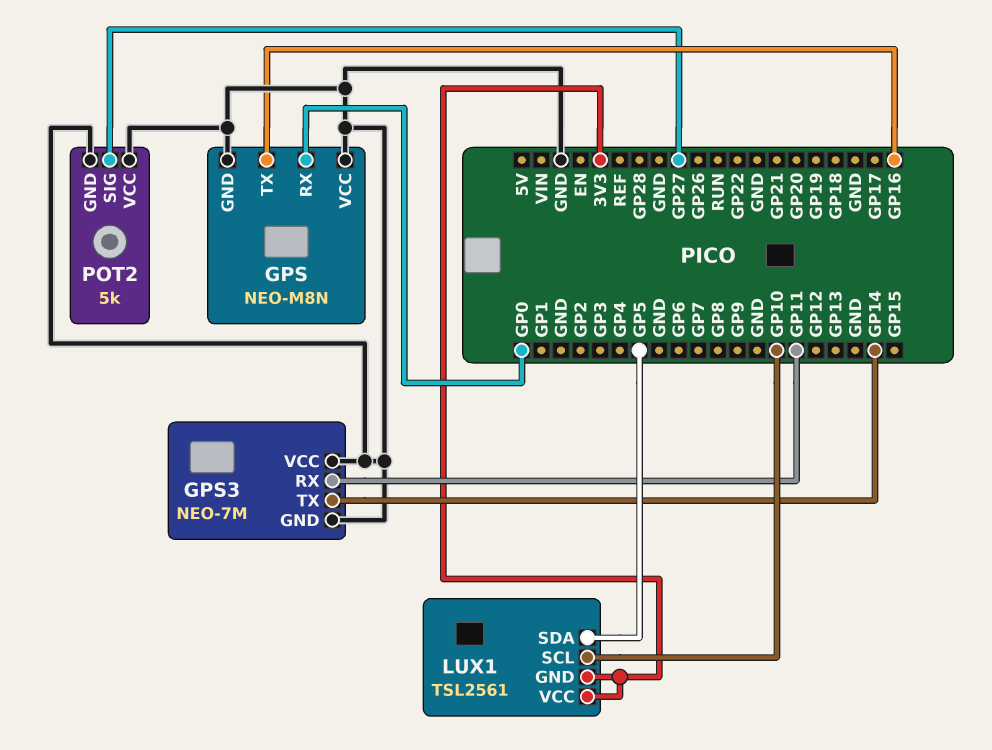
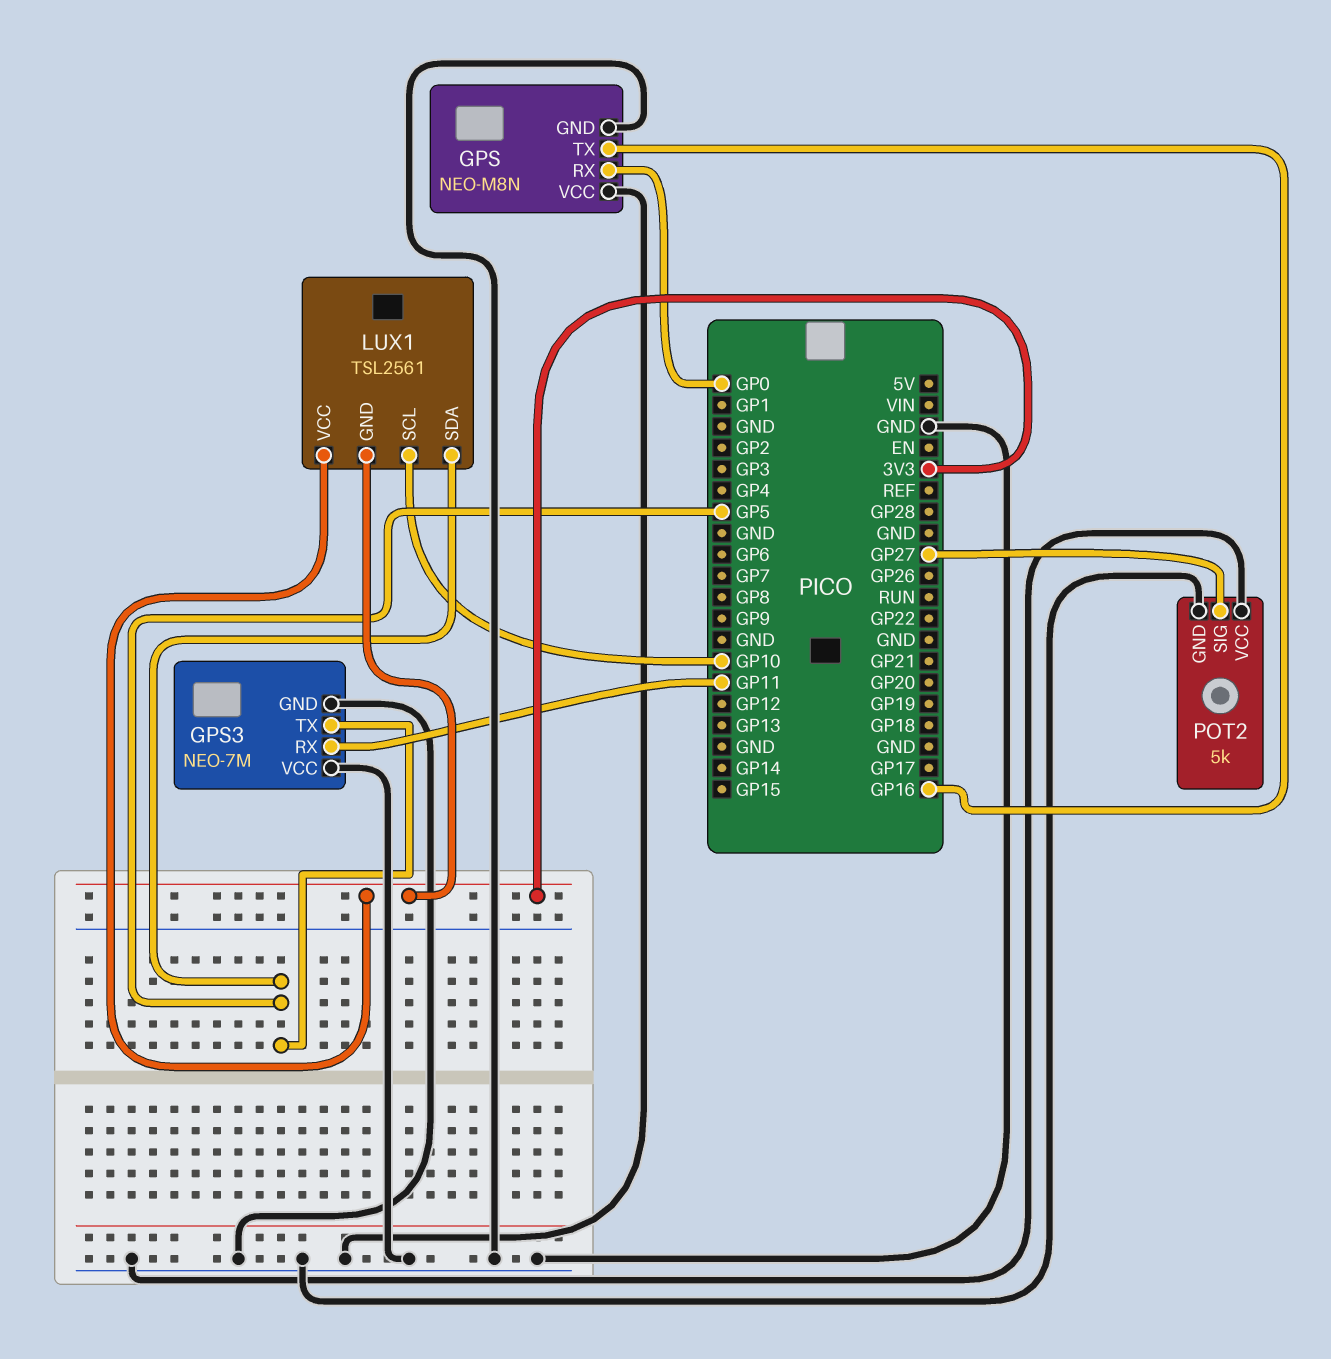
GPS3 pin TX: GP14 -> GP5

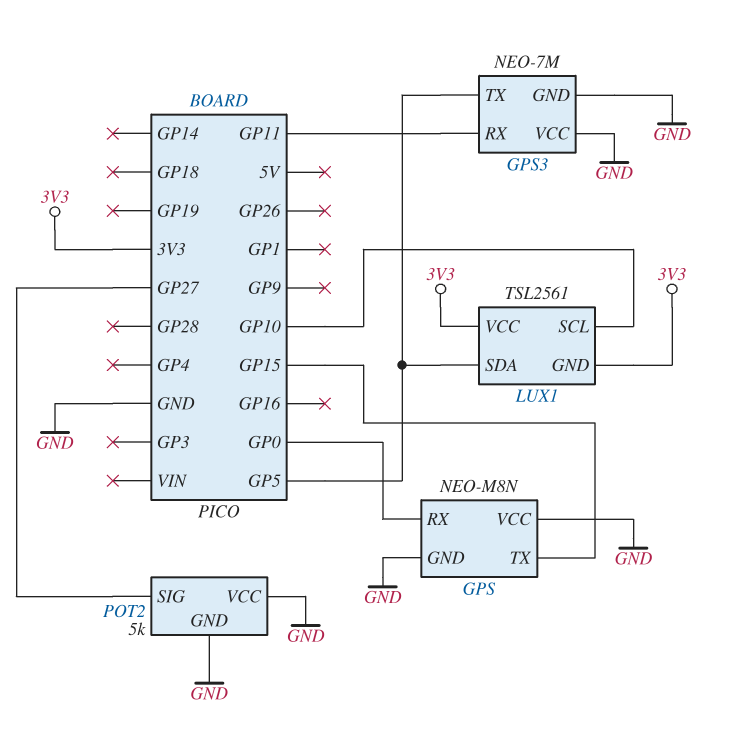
GPS pin TX: GP16 -> GP15

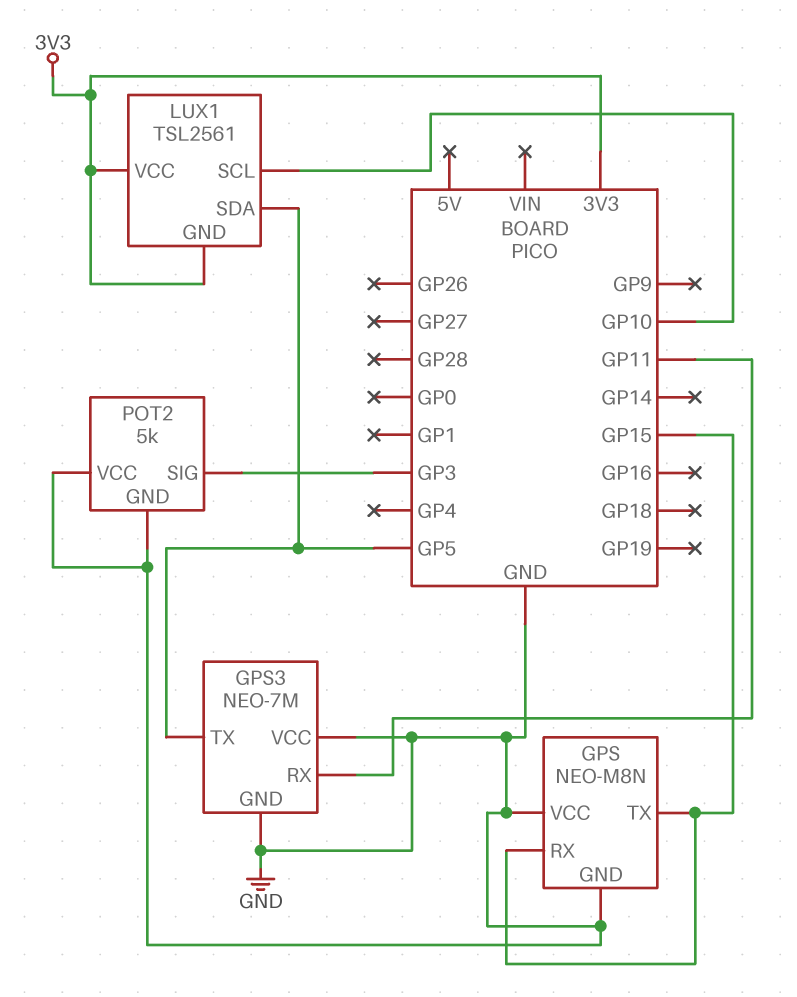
GPS pin RX: GP0 -> GP15
POT2 pin SIG: GP27 -> GP3

